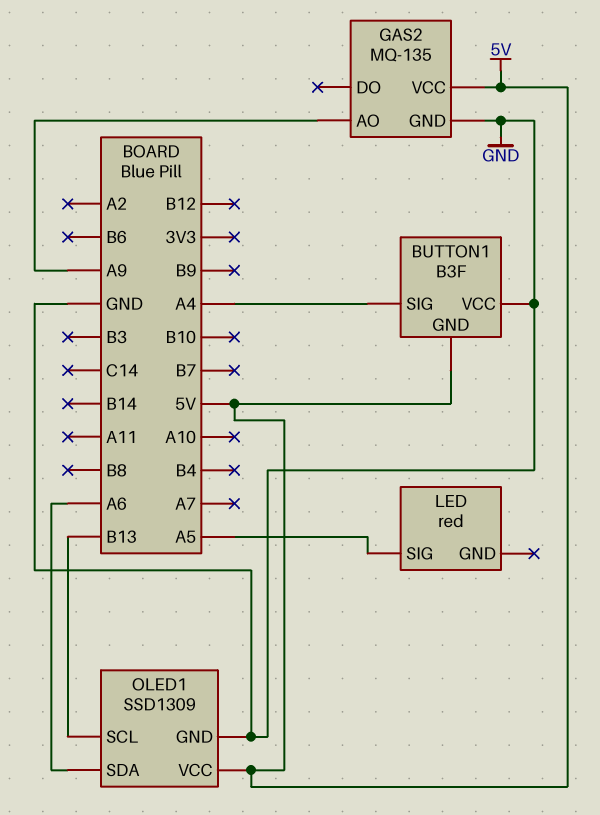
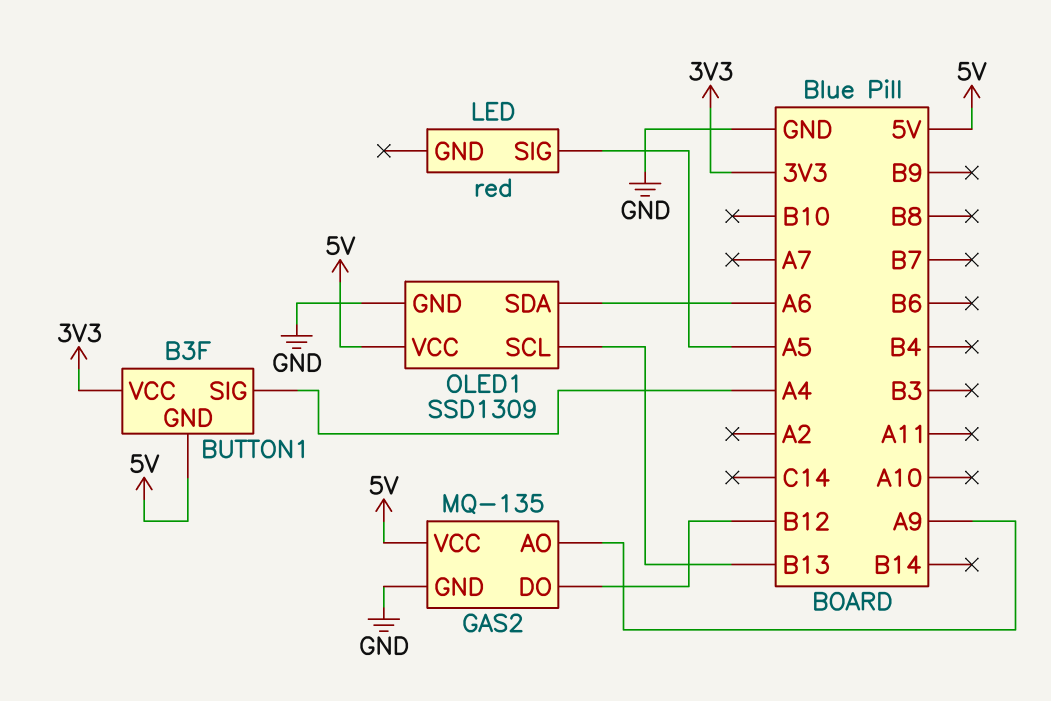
BUTTON1 pin VCC: GND -> 3V3
GAS2 pin DO: none -> B12

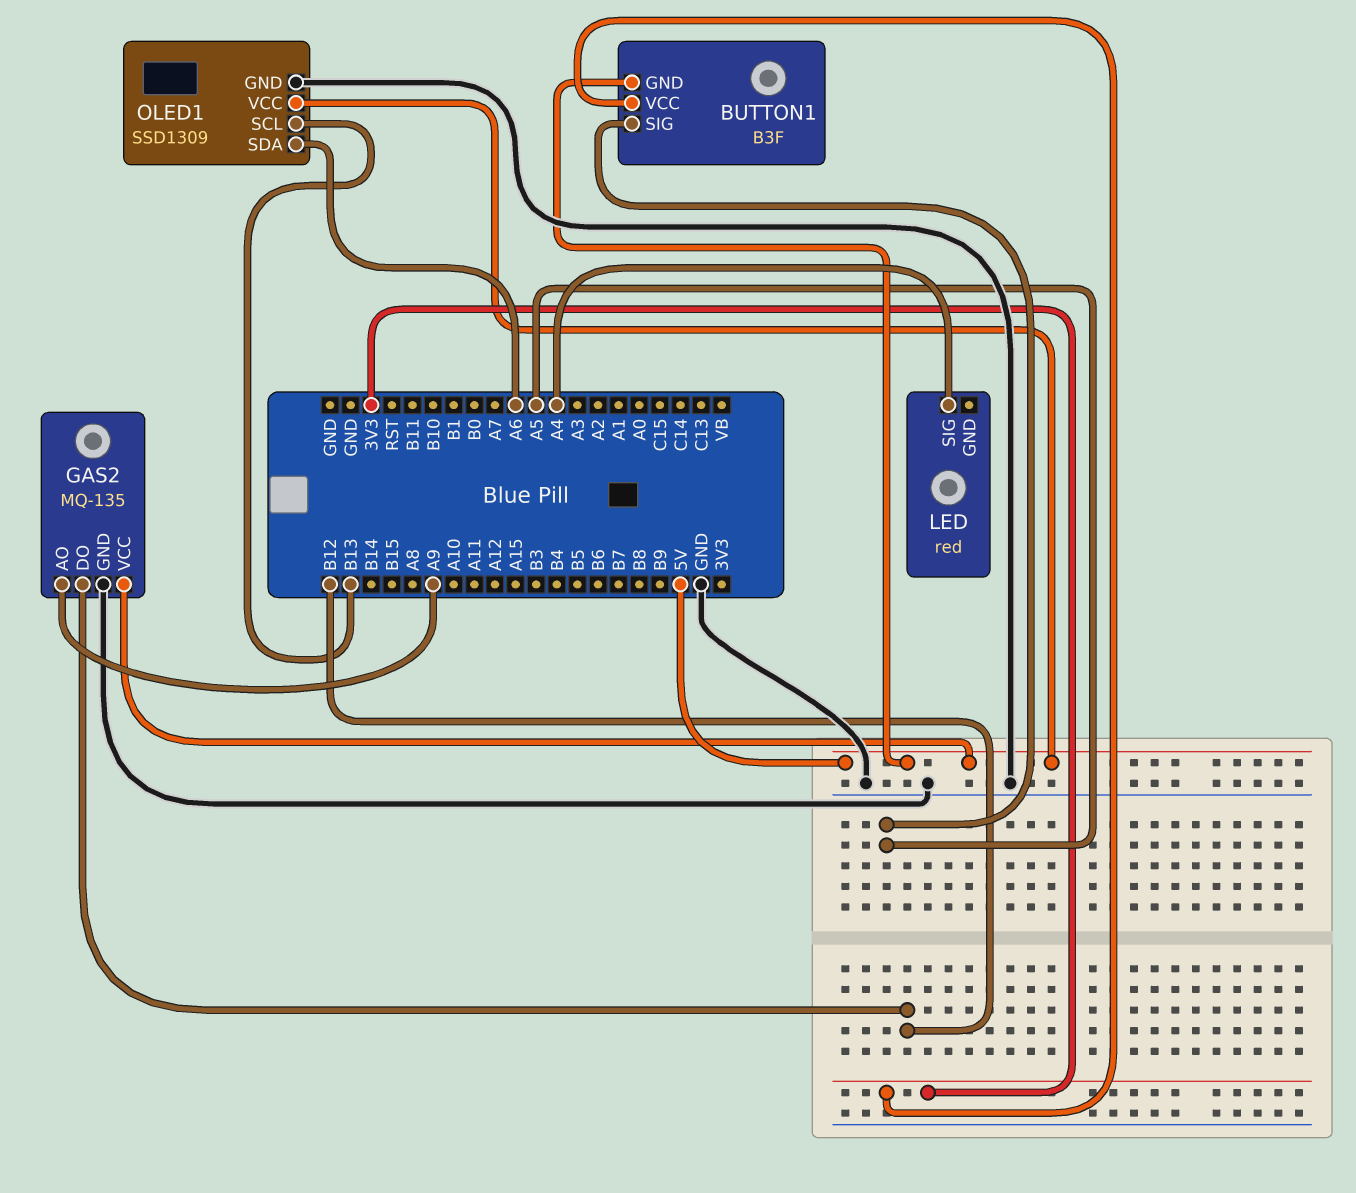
BUTTON1 pin SIG: A4 -> A5
LED pin SIG: A5 -> A4

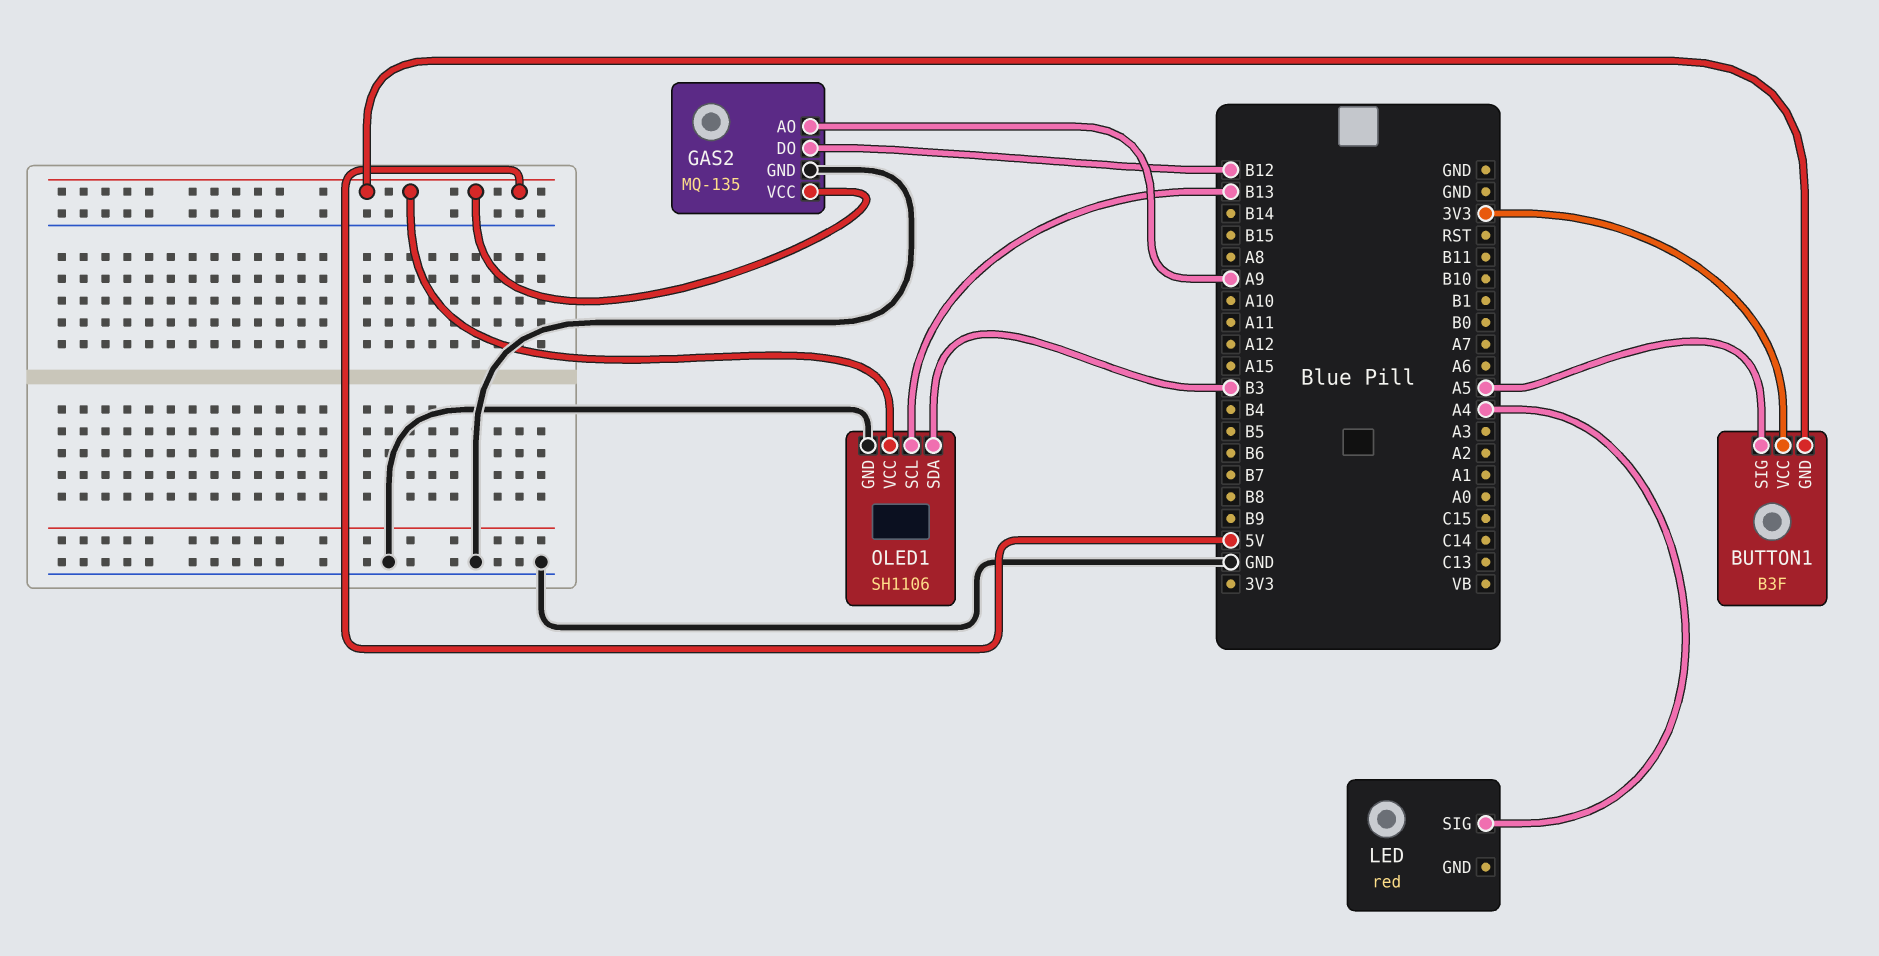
OLED1: SSD1309 -> SH1106
OLED1 pin SDA: A6 -> B3

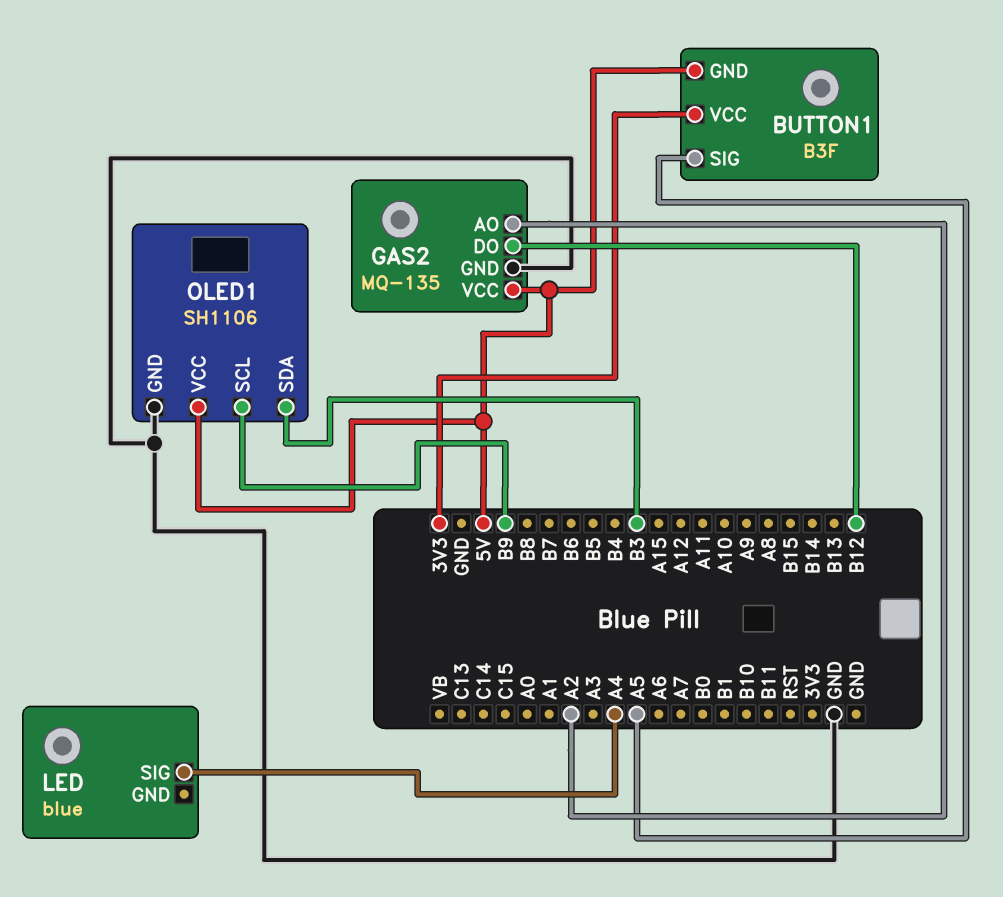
GAS2 pin AO: A9 -> A2
LED: red -> blue
OLED1 pin SCL: B13 -> B9

